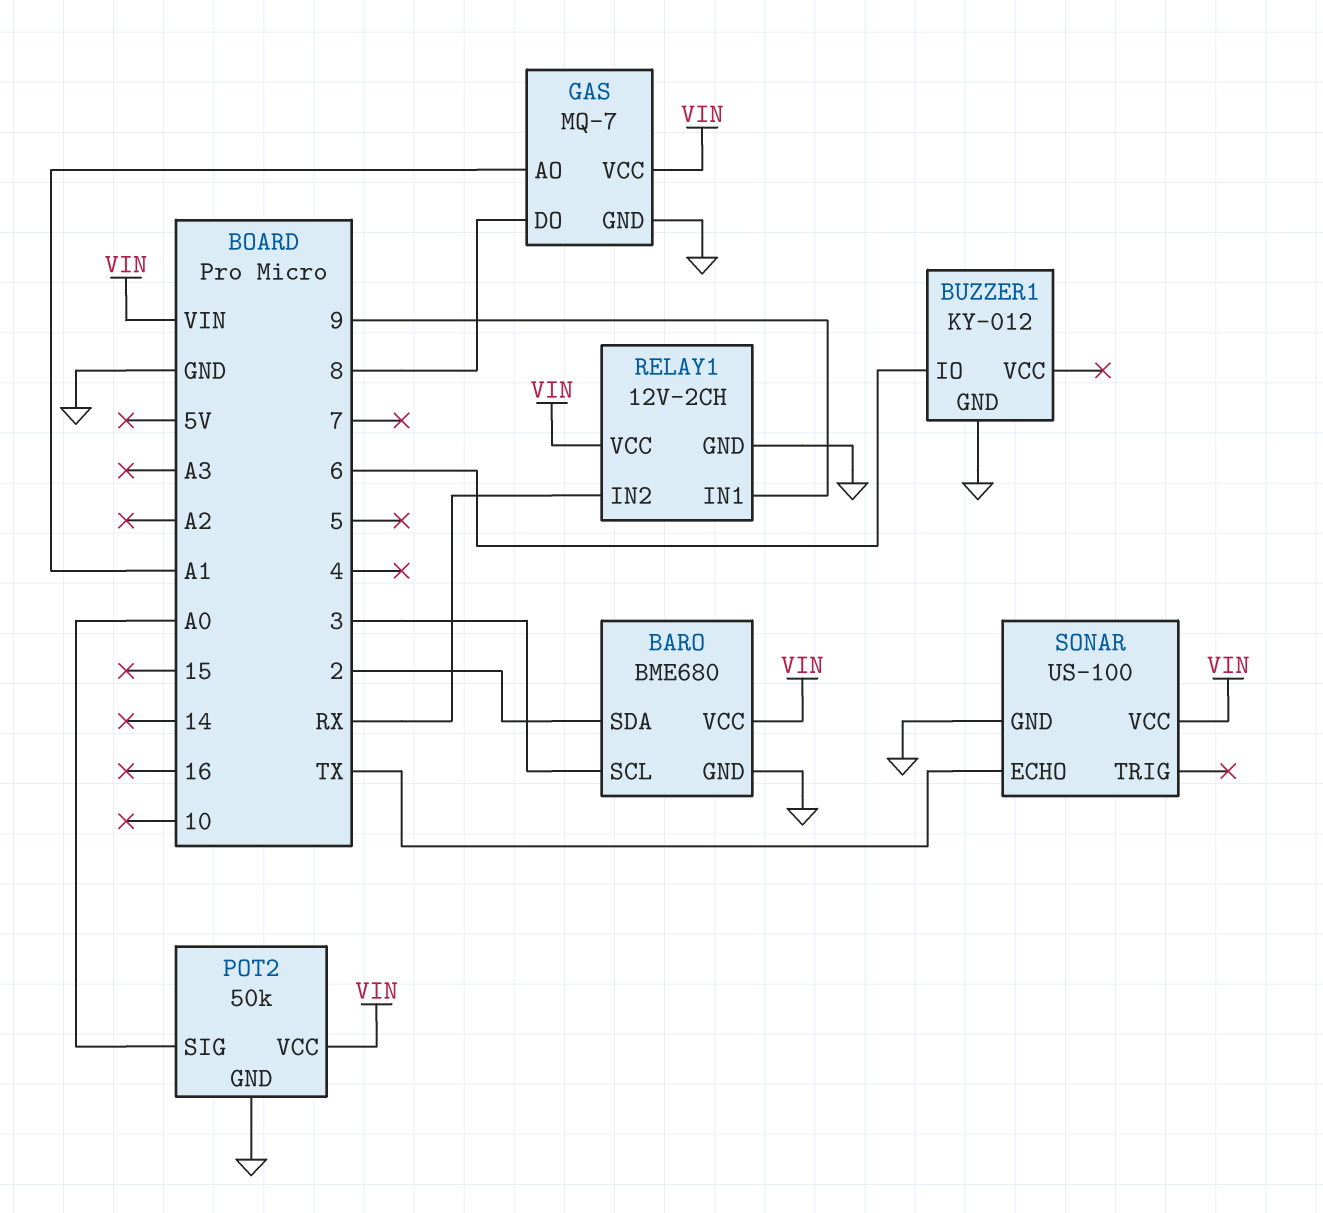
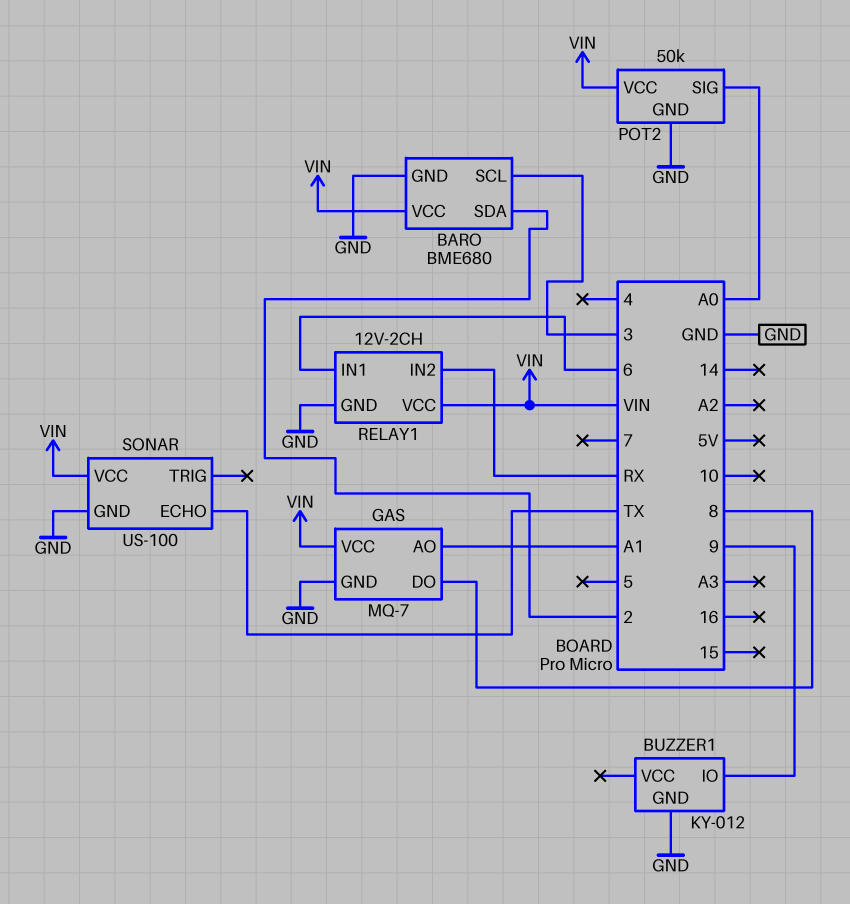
BUZZER1 pin IO: 6 -> 9
RELAY1 pin IN1: 9 -> 6

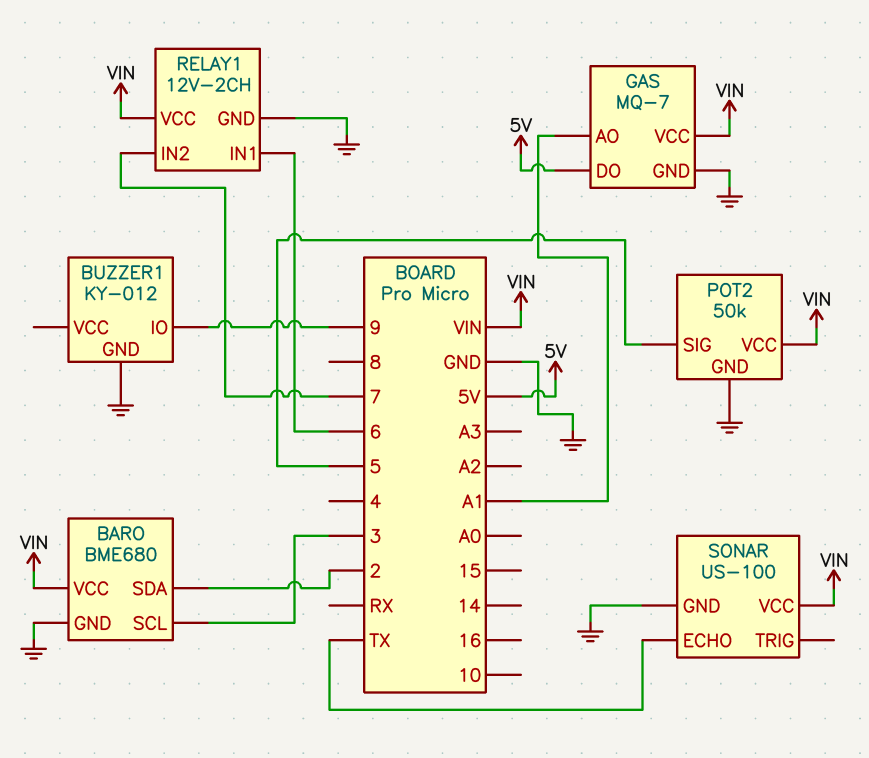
GAS pin DO: 8 -> 5V
POT2 pin SIG: A0 -> 5
RELAY1 pin IN2: RX -> 7

